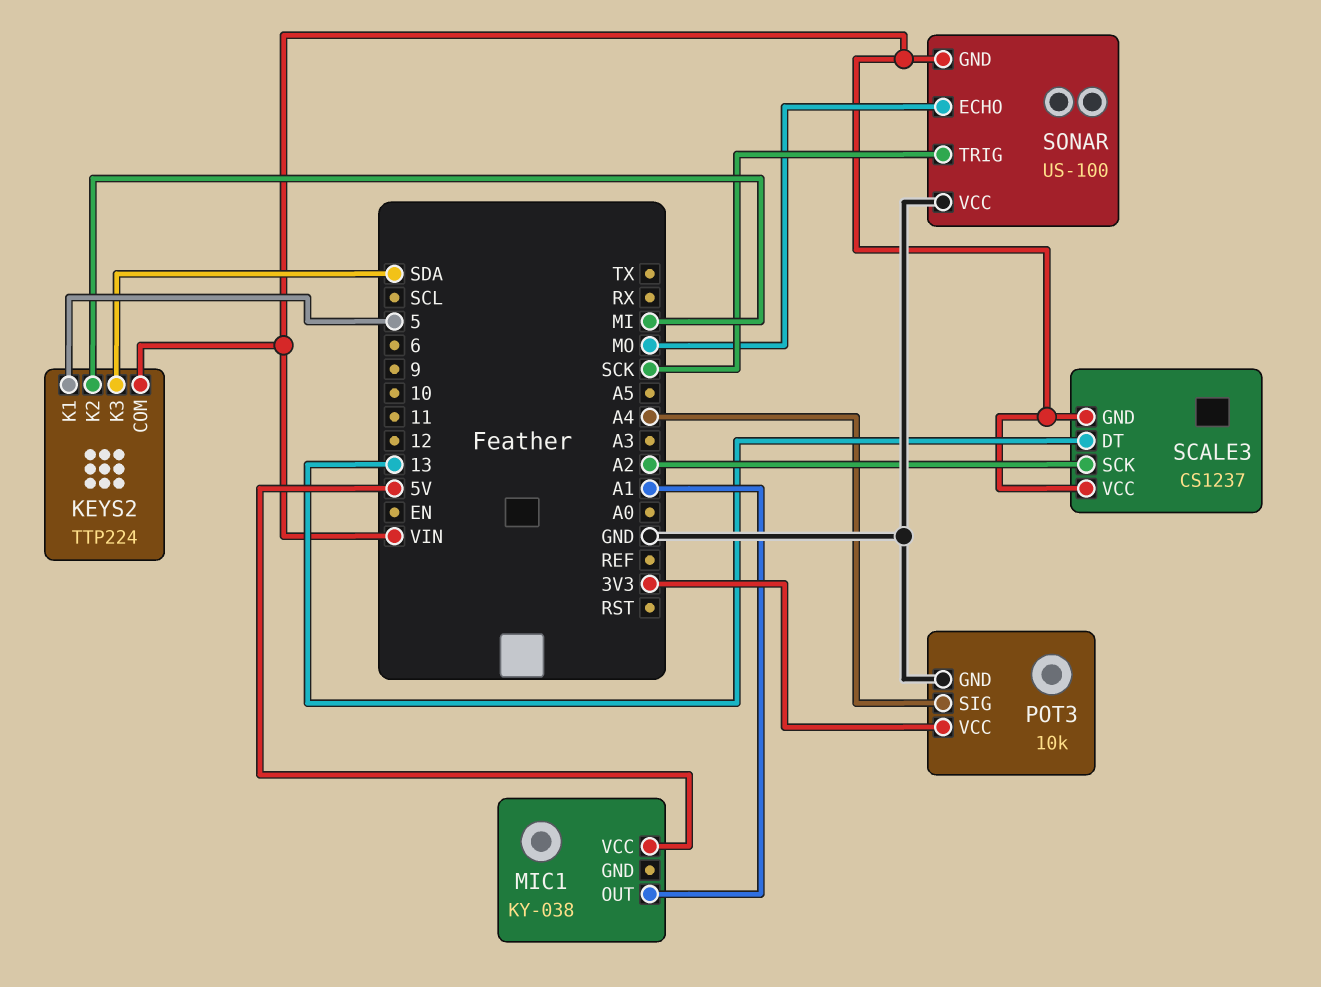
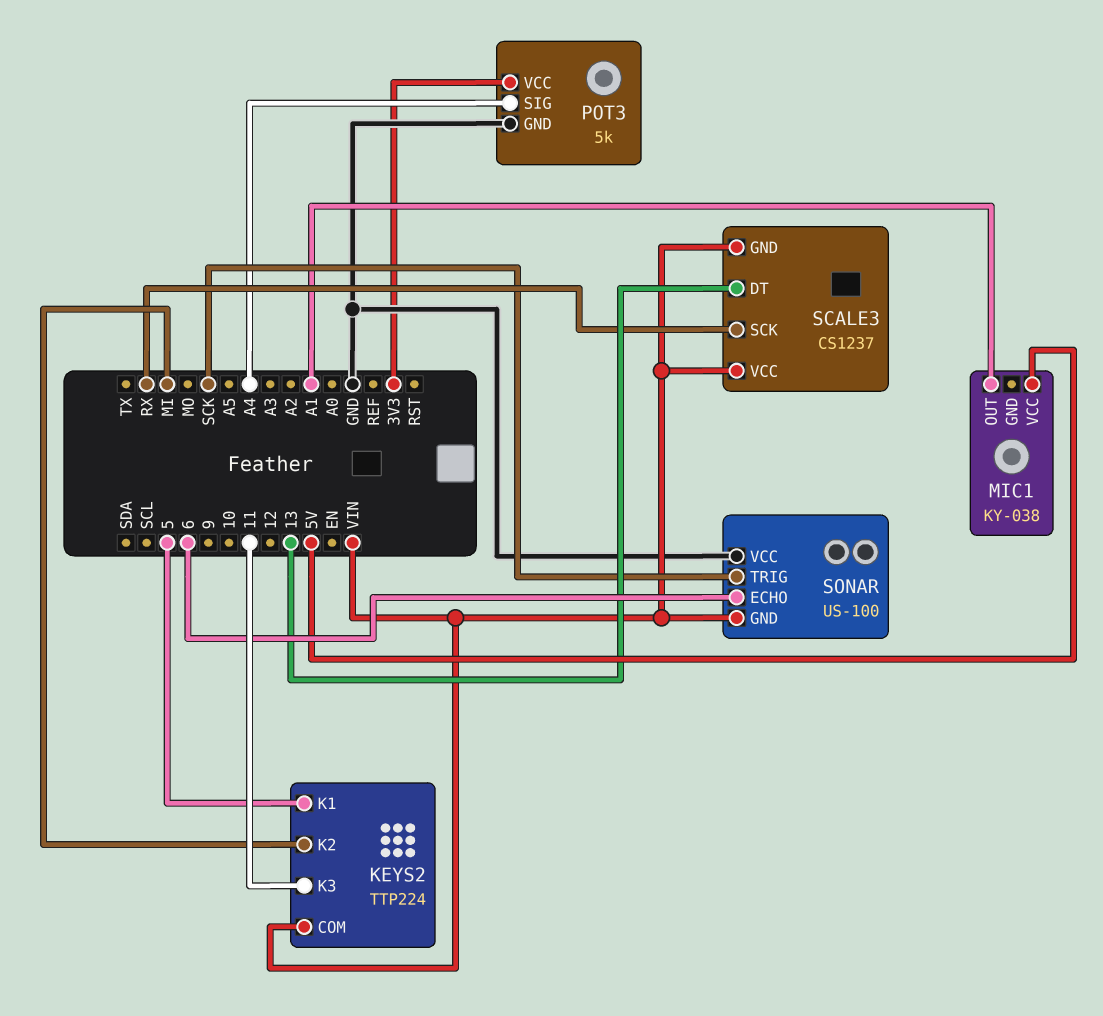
KEYS2 pin K3: SDA -> 11
POT3: 10k -> 5k
SCALE3 pin SCK: A2 -> RX
SONAR pin ECHO: MO -> 6

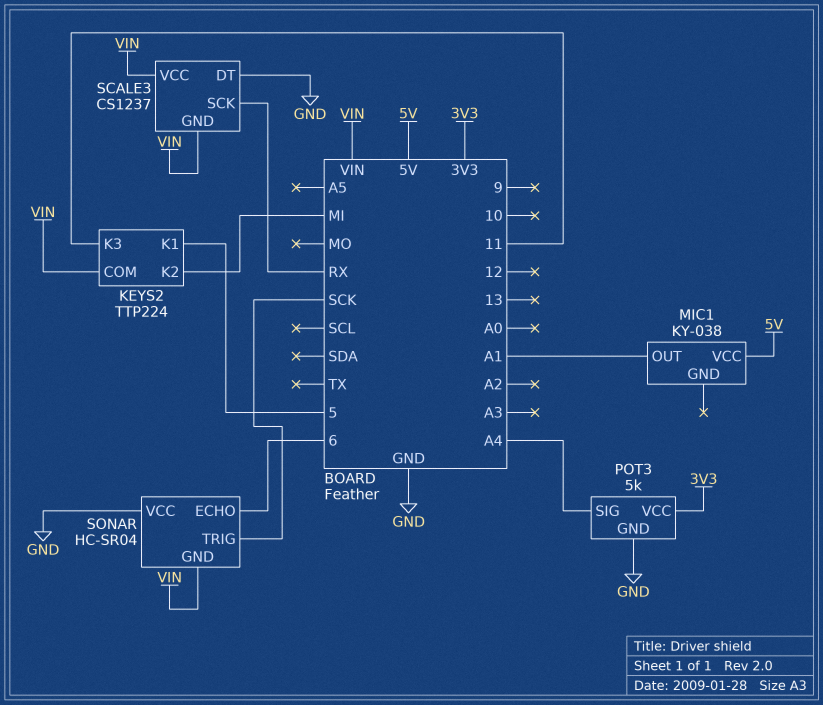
SCALE3 pin DT: 13 -> GND
SONAR: US-100 -> HC-SR04

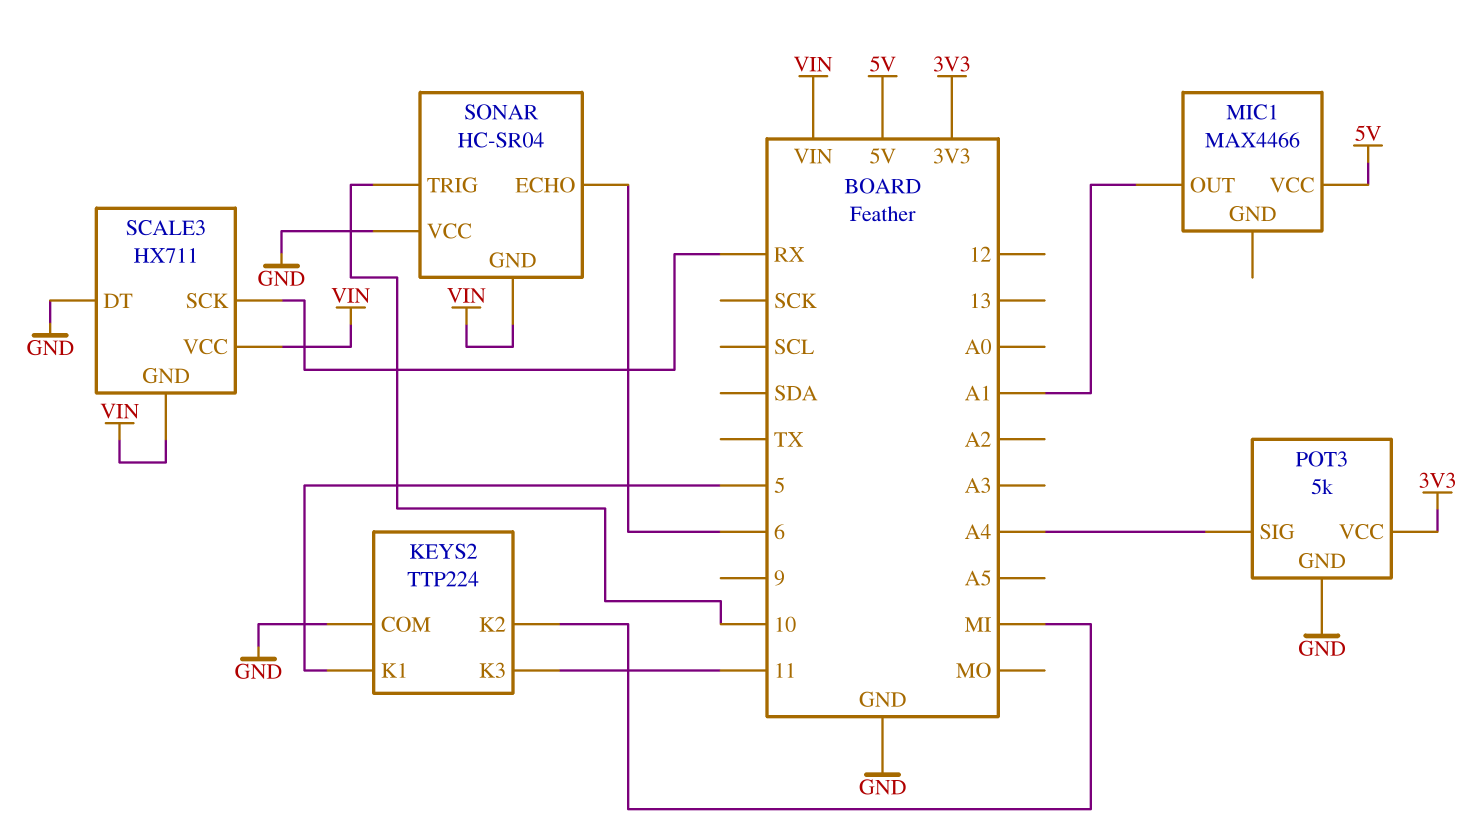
KEYS2 pin COM: VIN -> GND
MIC1: KY-038 -> MAX4466
SCALE3: CS1237 -> HX711
SONAR pin TRIG: SCK -> 10

